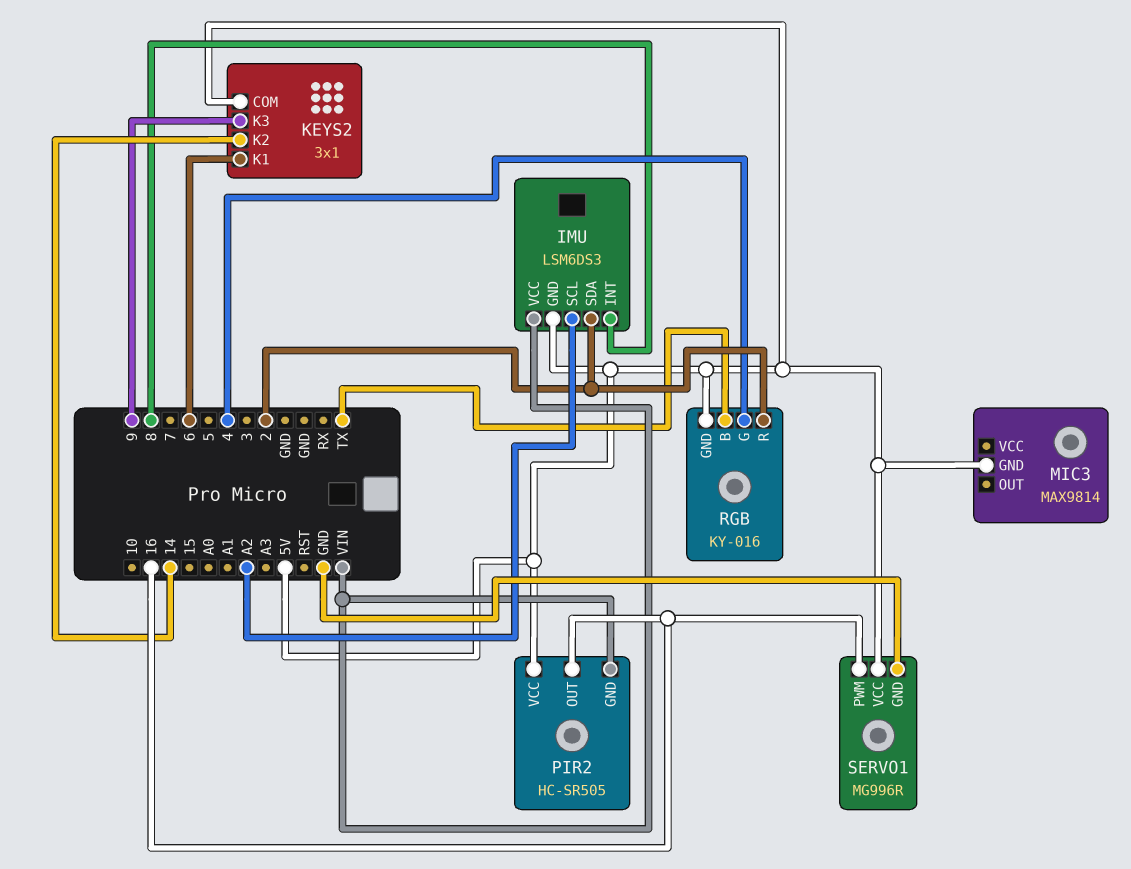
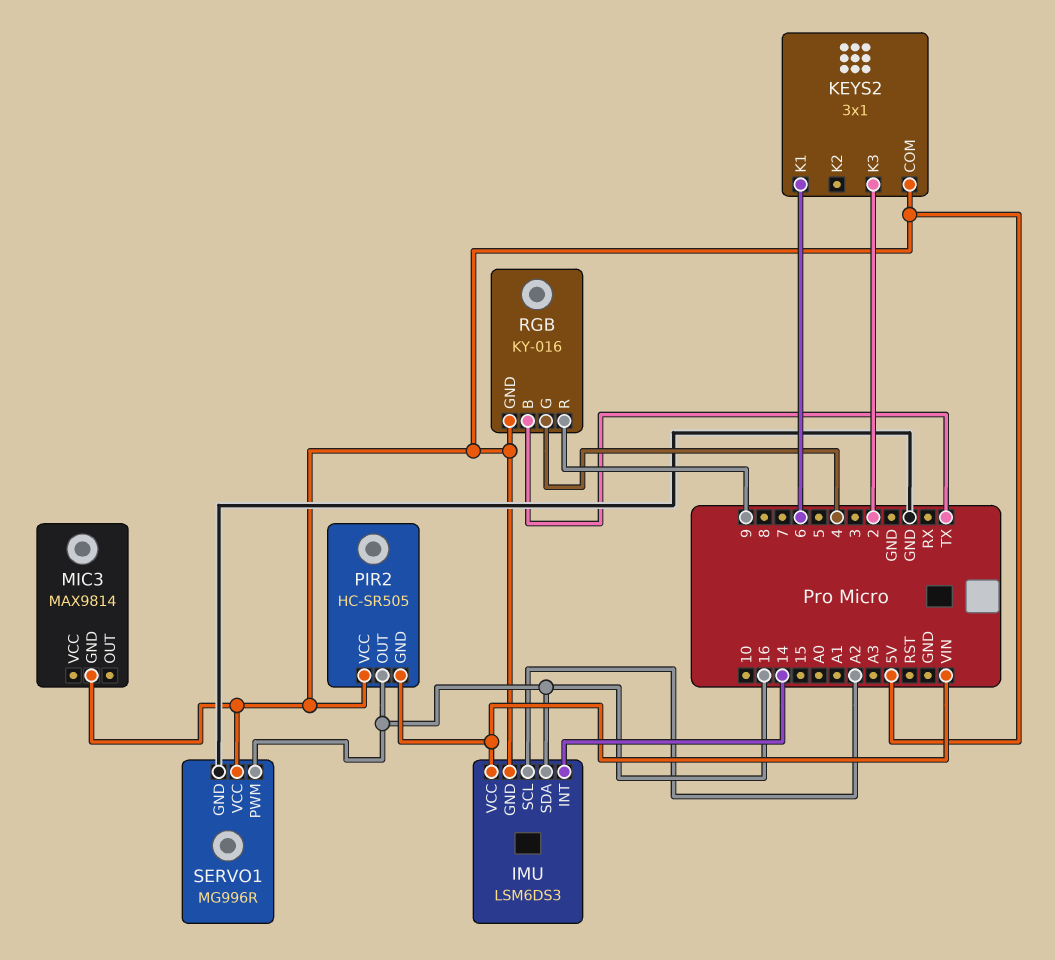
IMU pin INT: 8 -> 14
IMU pin SDA: 2 -> 16
KEYS2 pin K2: 14 -> none
KEYS2 pin K3: 9 -> 2
RGB pin R: 2 -> 9

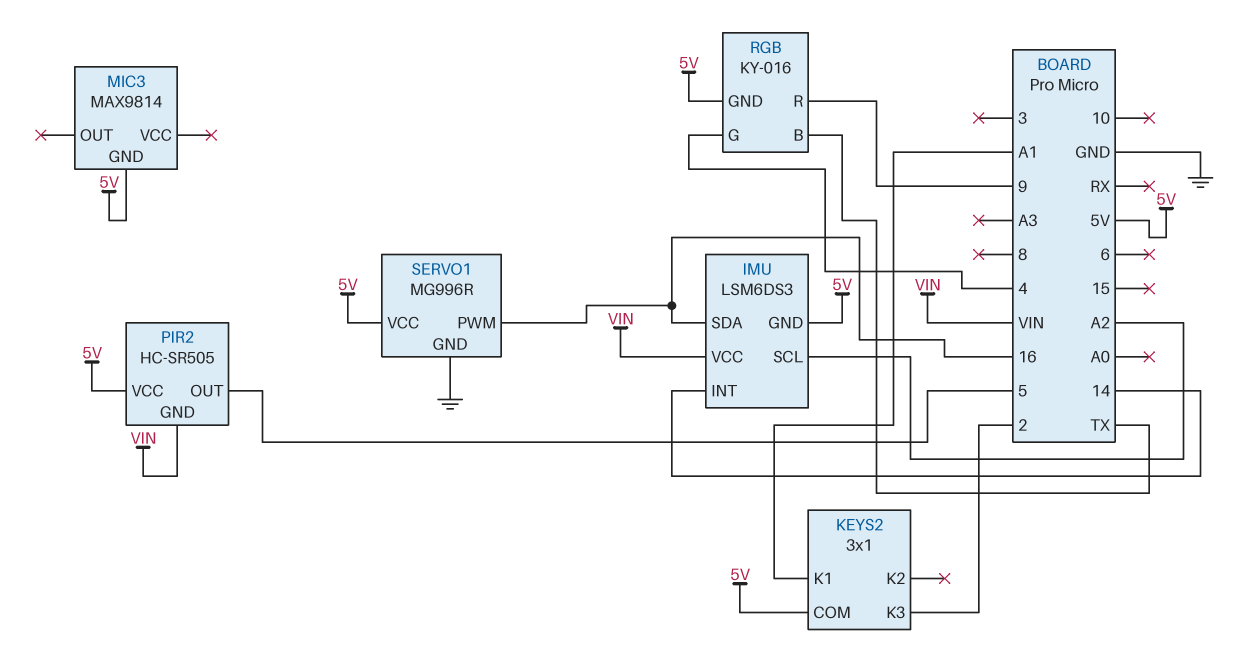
KEYS2 pin K1: 6 -> A1
PIR2 pin OUT: 16 -> 5

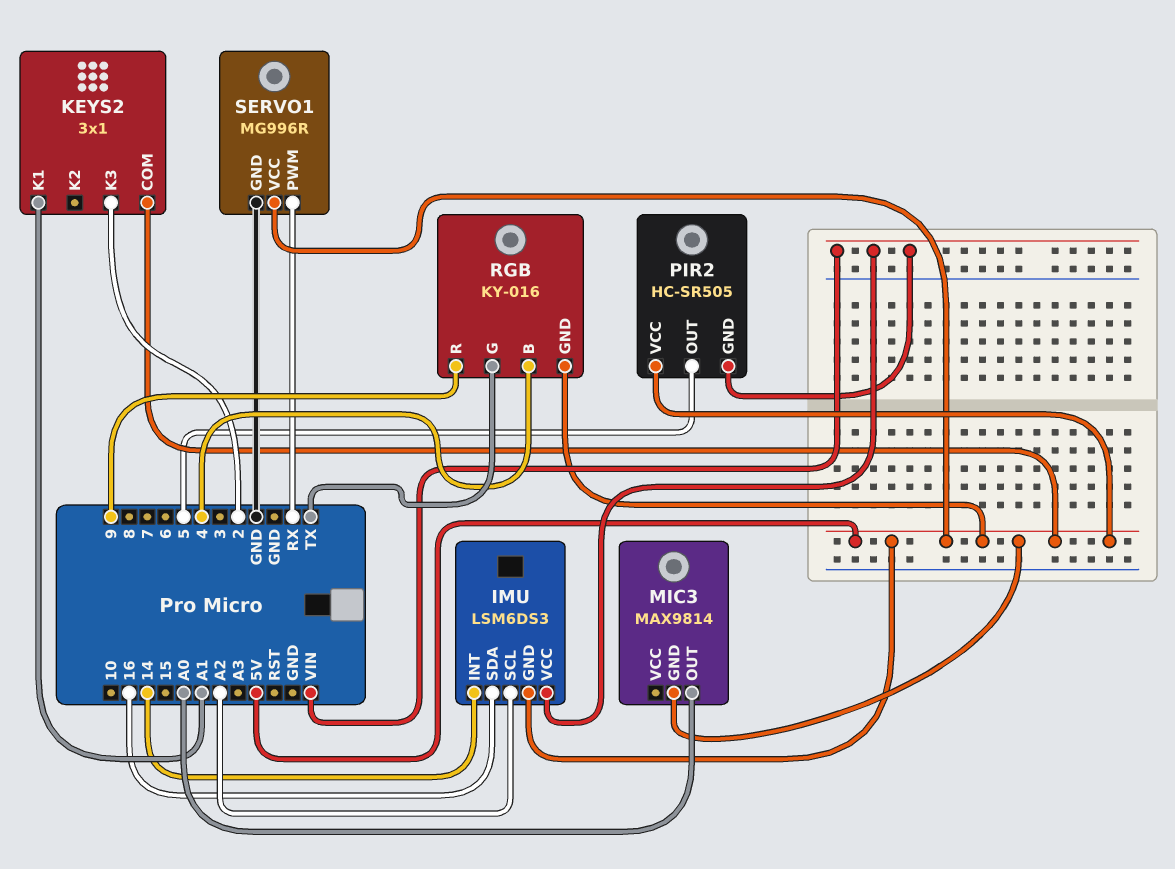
MIC3 pin OUT: none -> A0
RGB pin B: TX -> 4
RGB pin G: 4 -> TX
SERVO1 pin PWM: 16 -> RX

